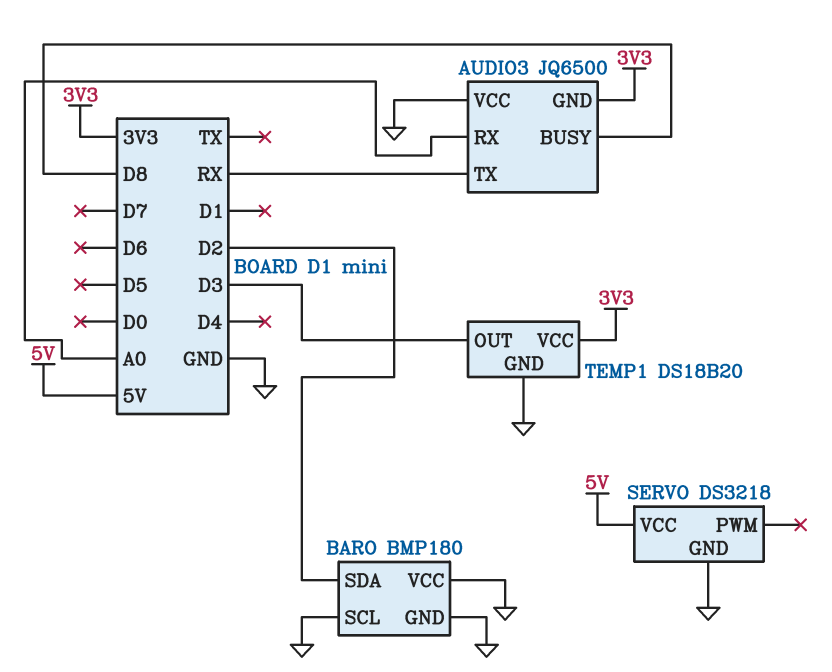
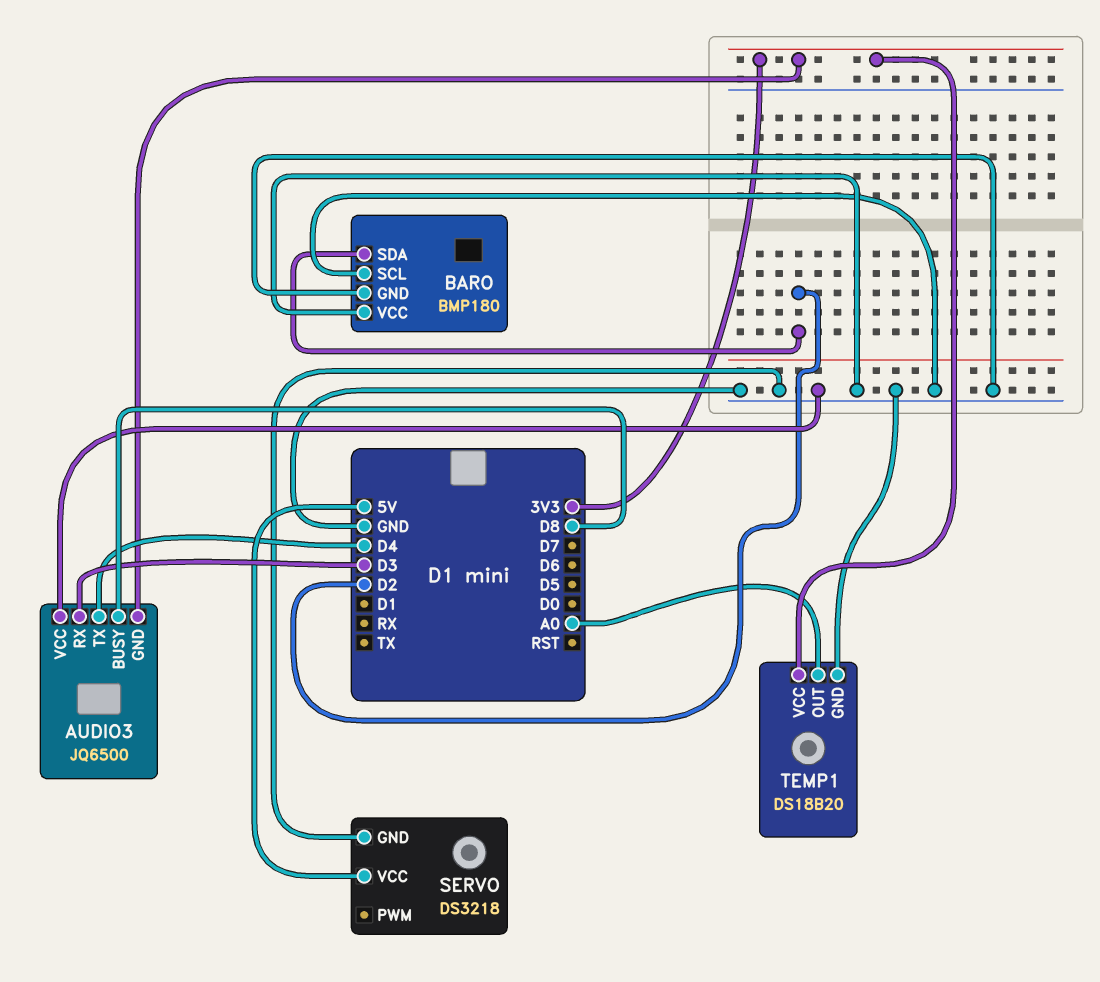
AUDIO3 pin RX: A0 -> D3
AUDIO3 pin TX: RX -> D4
TEMP1 pin OUT: D3 -> A0

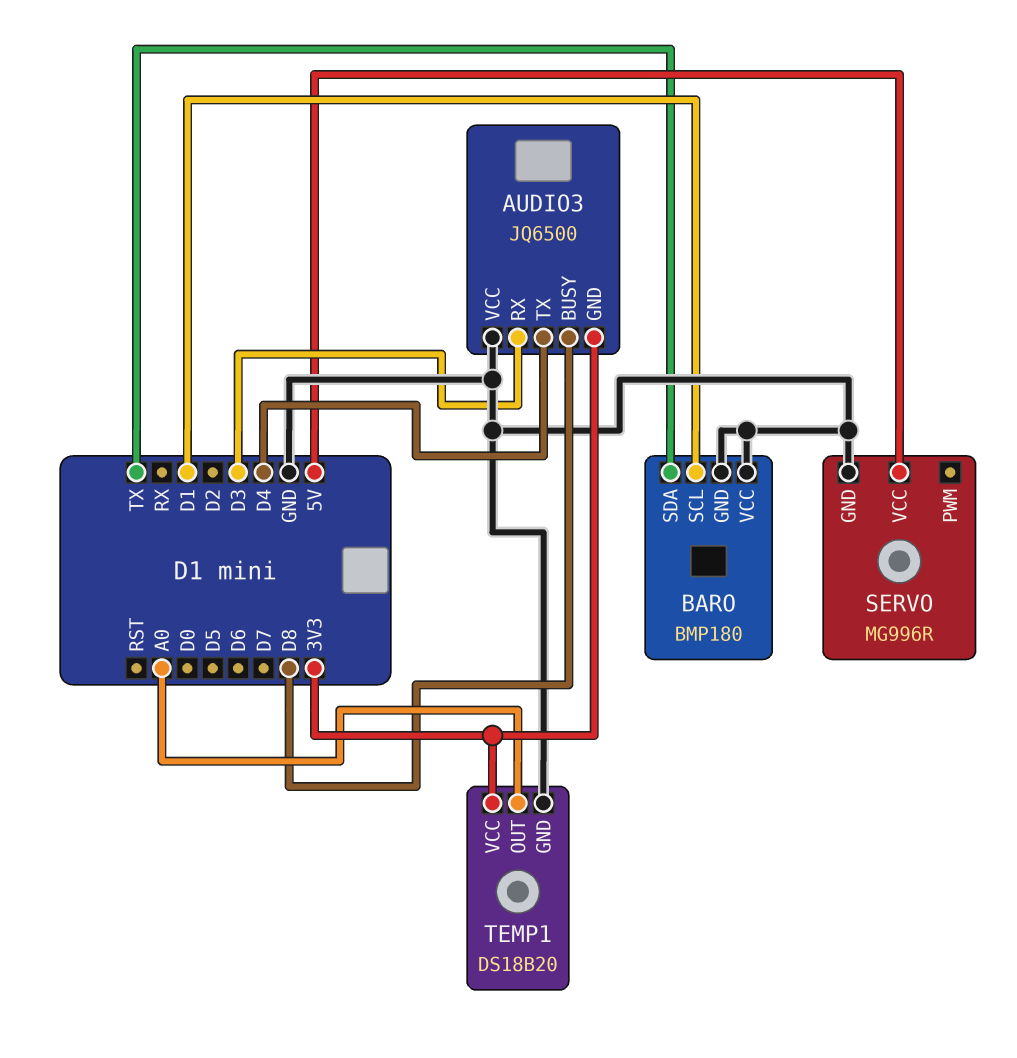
BARO pin SCL: GND -> D1
BARO pin SDA: D2 -> TX
SERVO: DS3218 -> MG996R

